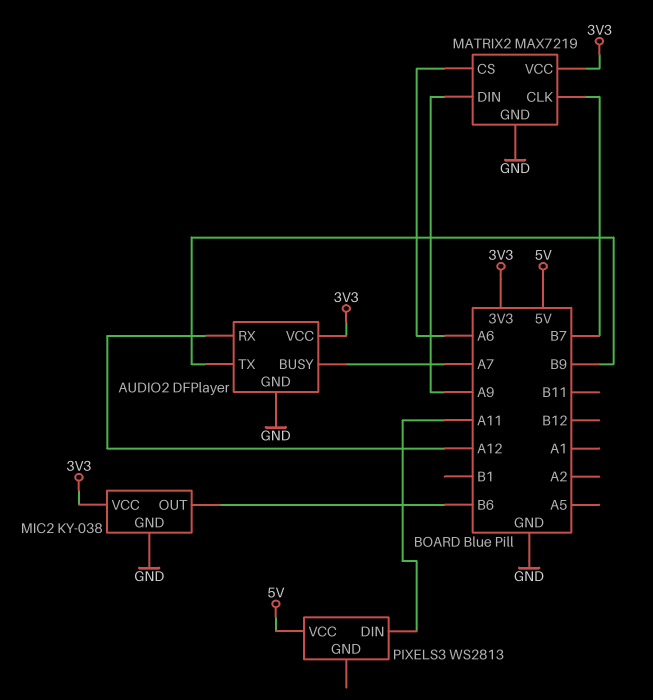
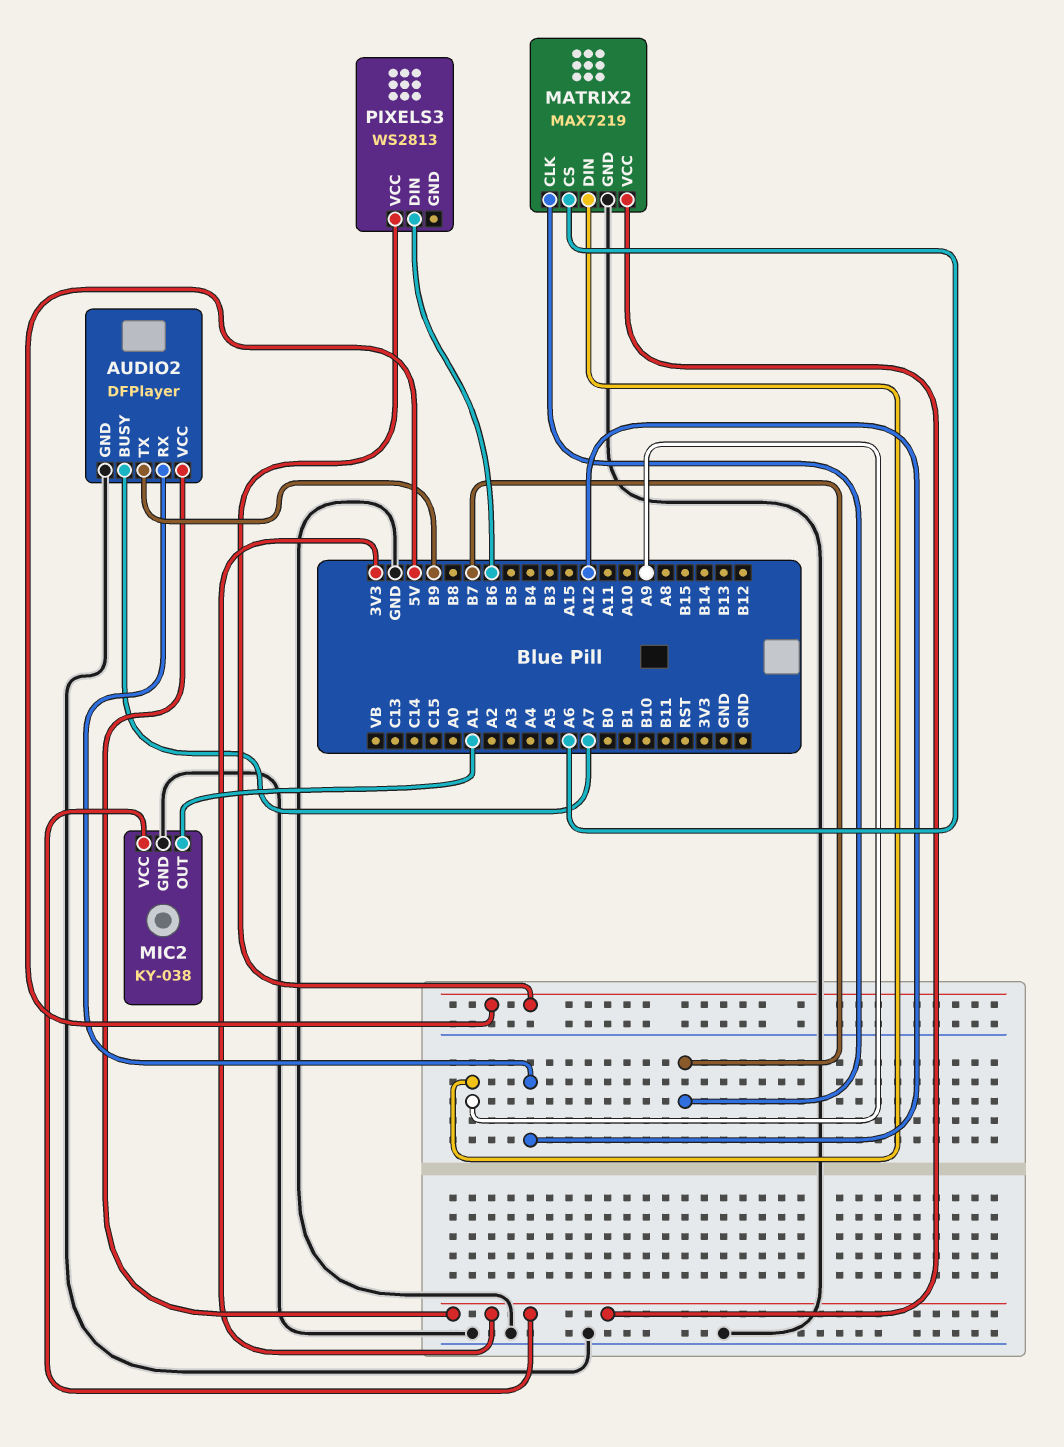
MIC2 pin OUT: B6 -> A1
PIXELS3 pin DIN: A11 -> B6

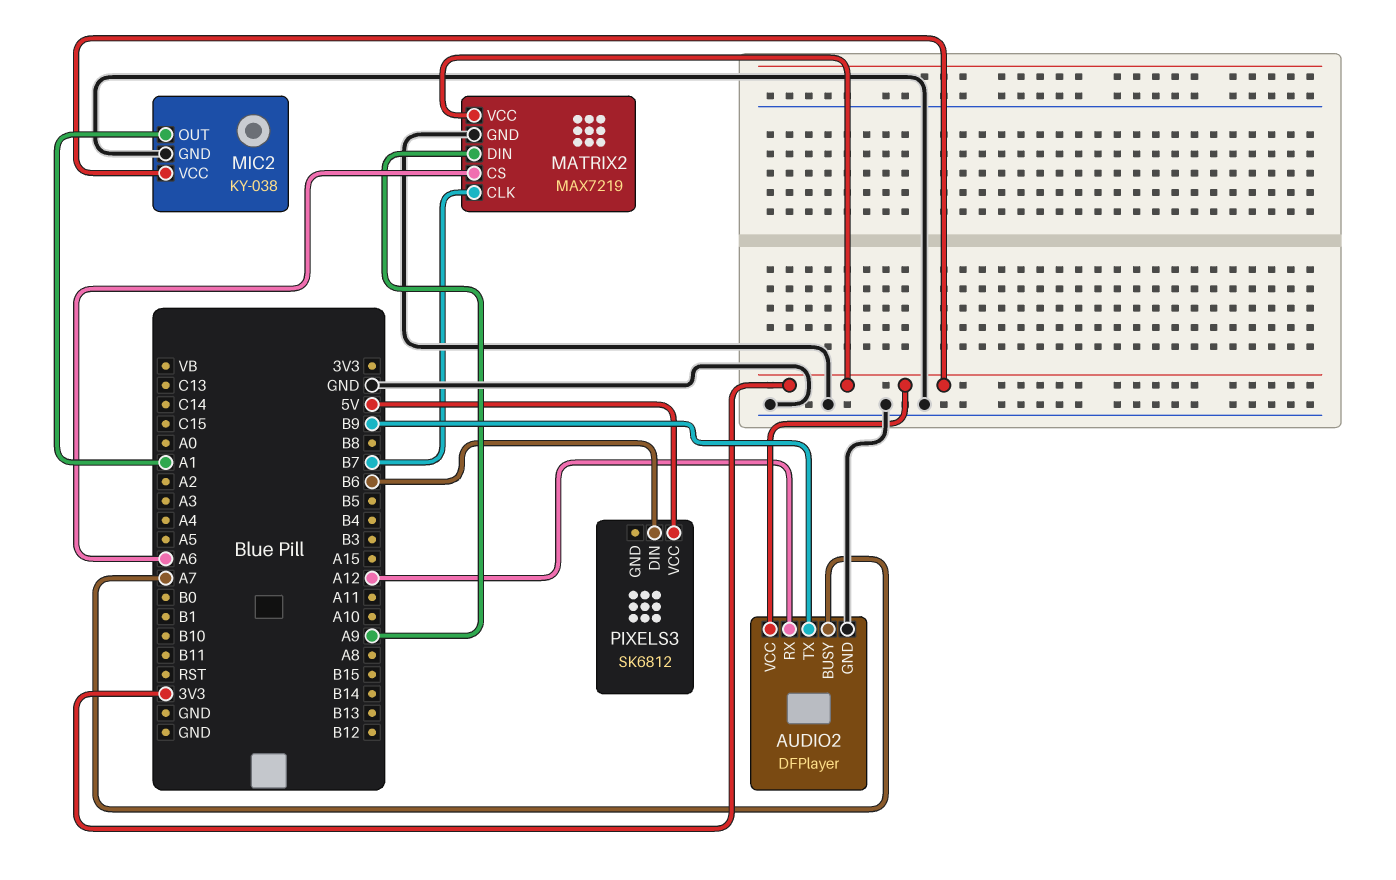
PIXELS3: WS2813 -> SK6812

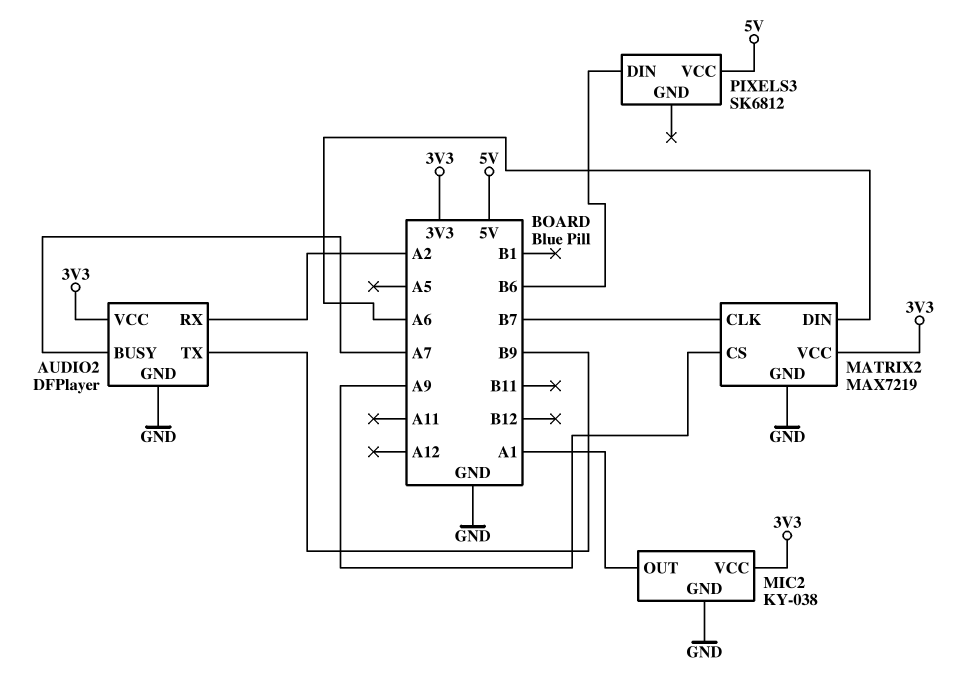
AUDIO2 pin RX: A12 -> A2
MATRIX2 pin CS: A6 -> A9
MATRIX2 pin DIN: A9 -> A6

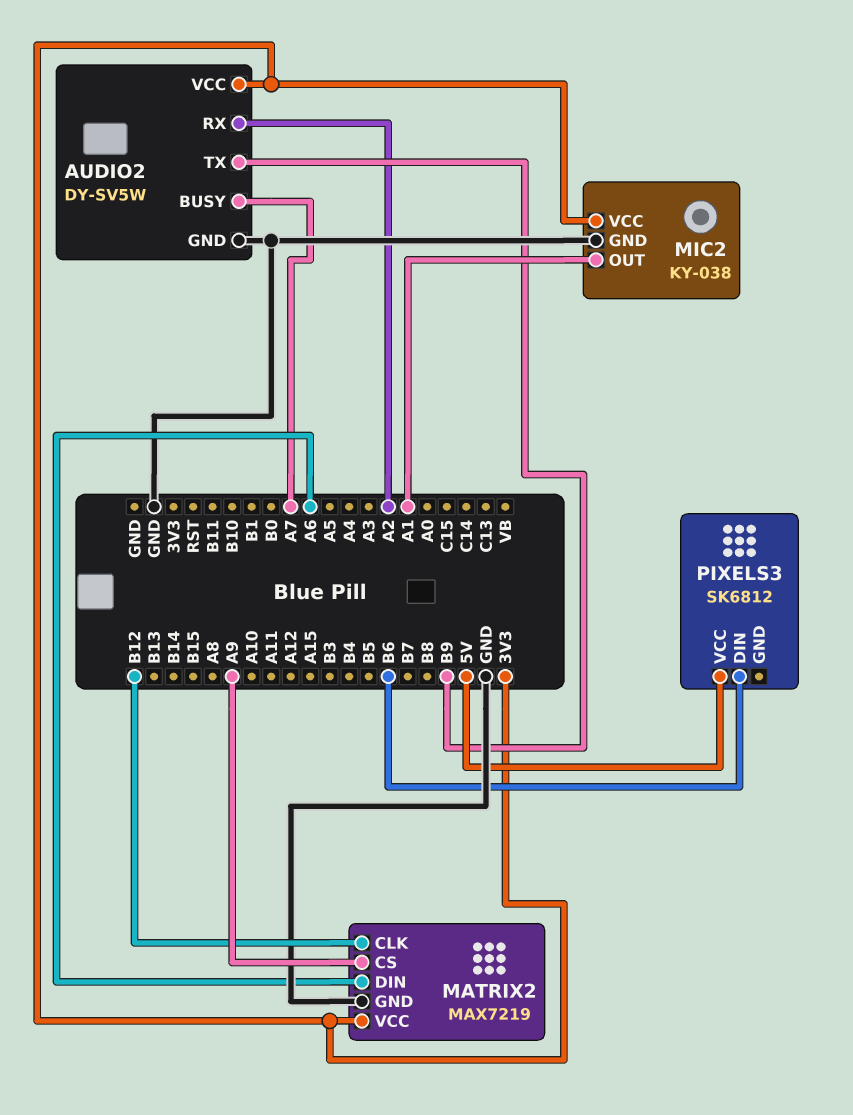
AUDIO2: DFPlayer -> DY-SV5W
MATRIX2 pin CLK: B7 -> B12

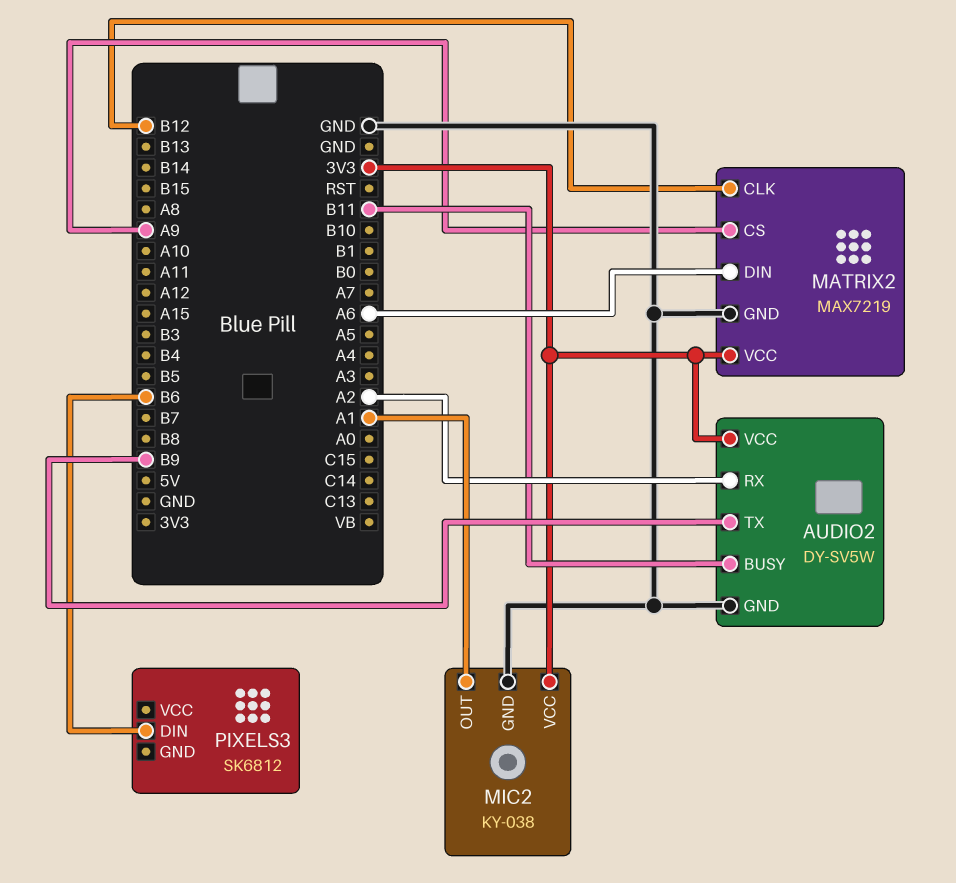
AUDIO2 pin BUSY: A7 -> B11
PIXELS3 pin VCC: 5V -> none

